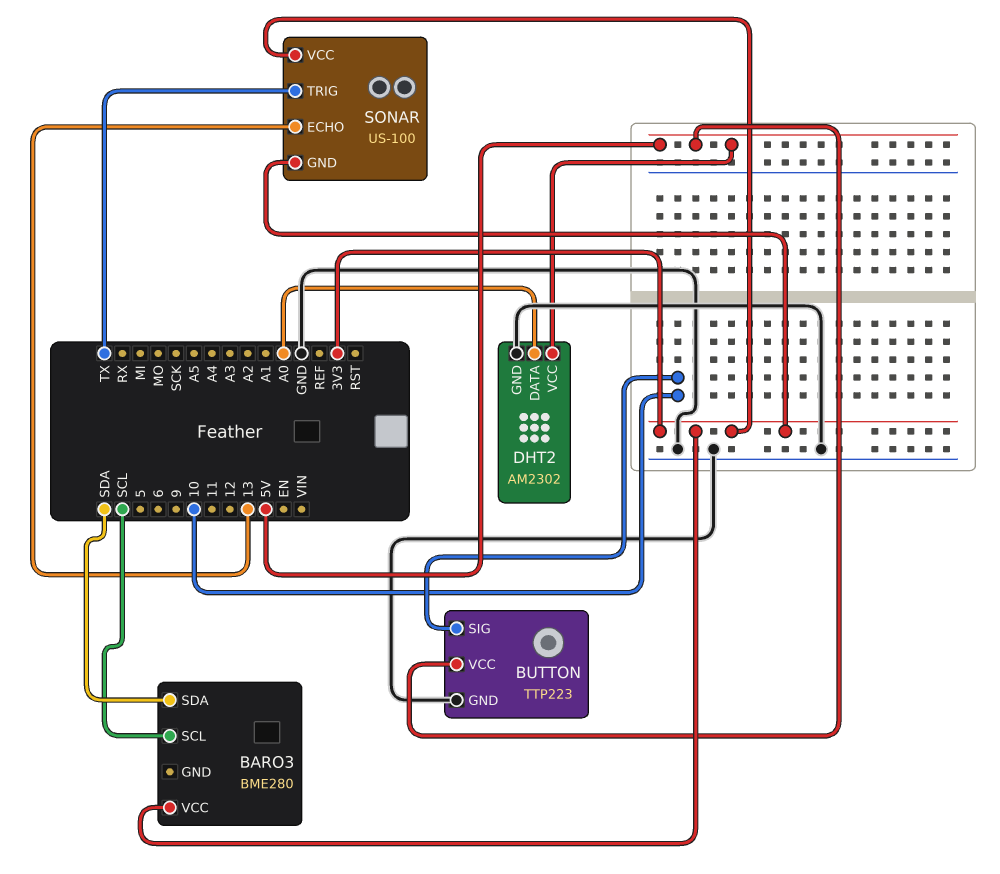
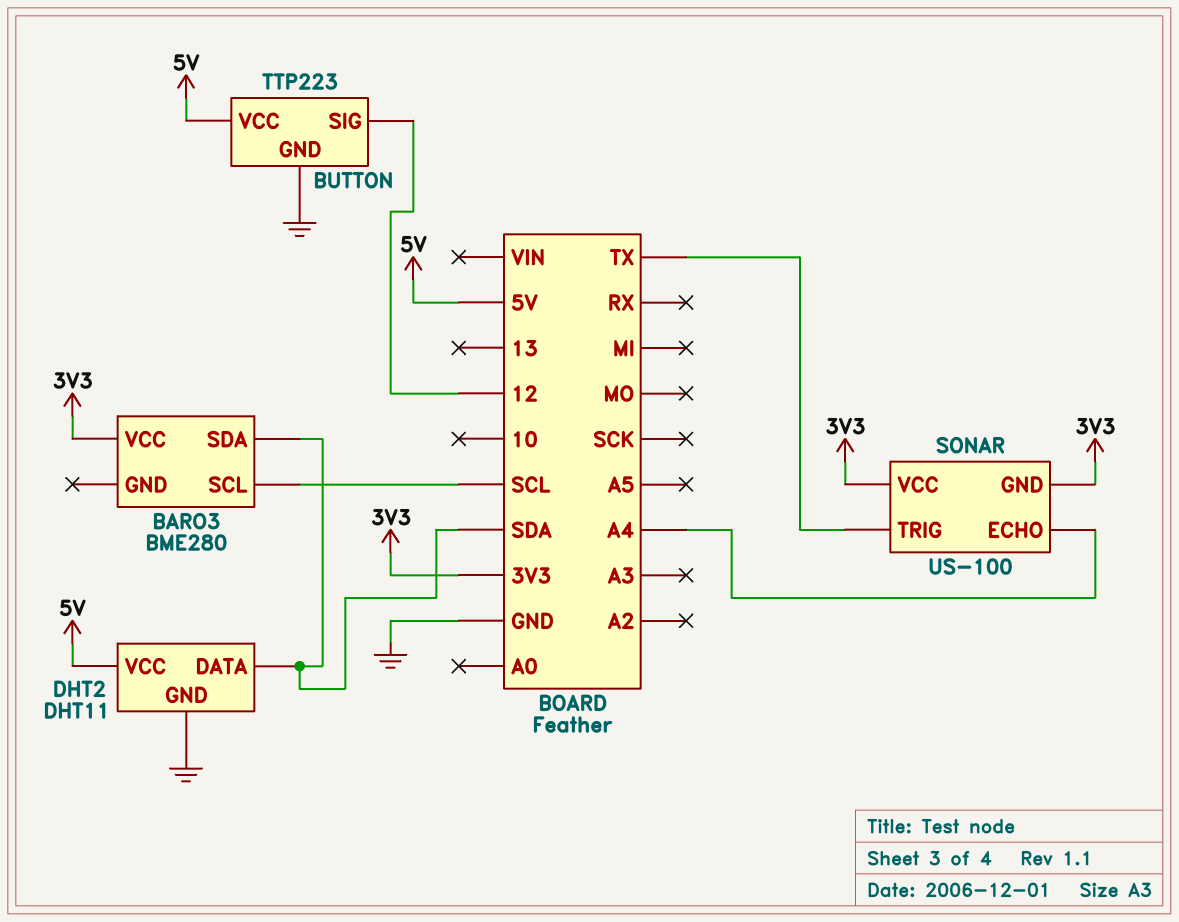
BUTTON pin SIG: 10 -> 12
DHT2: AM2302 -> DHT11
DHT2 pin DATA: A0 -> SDA
SONAR pin ECHO: 13 -> A4

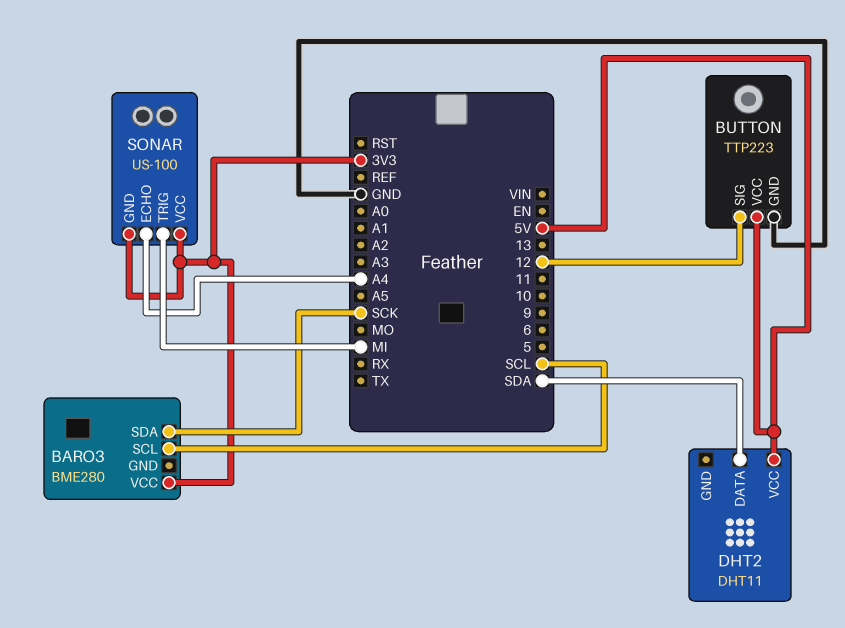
BARO3 pin SDA: SDA -> SCK
DHT2 pin GND: GND -> none
SONAR pin TRIG: TX -> MI

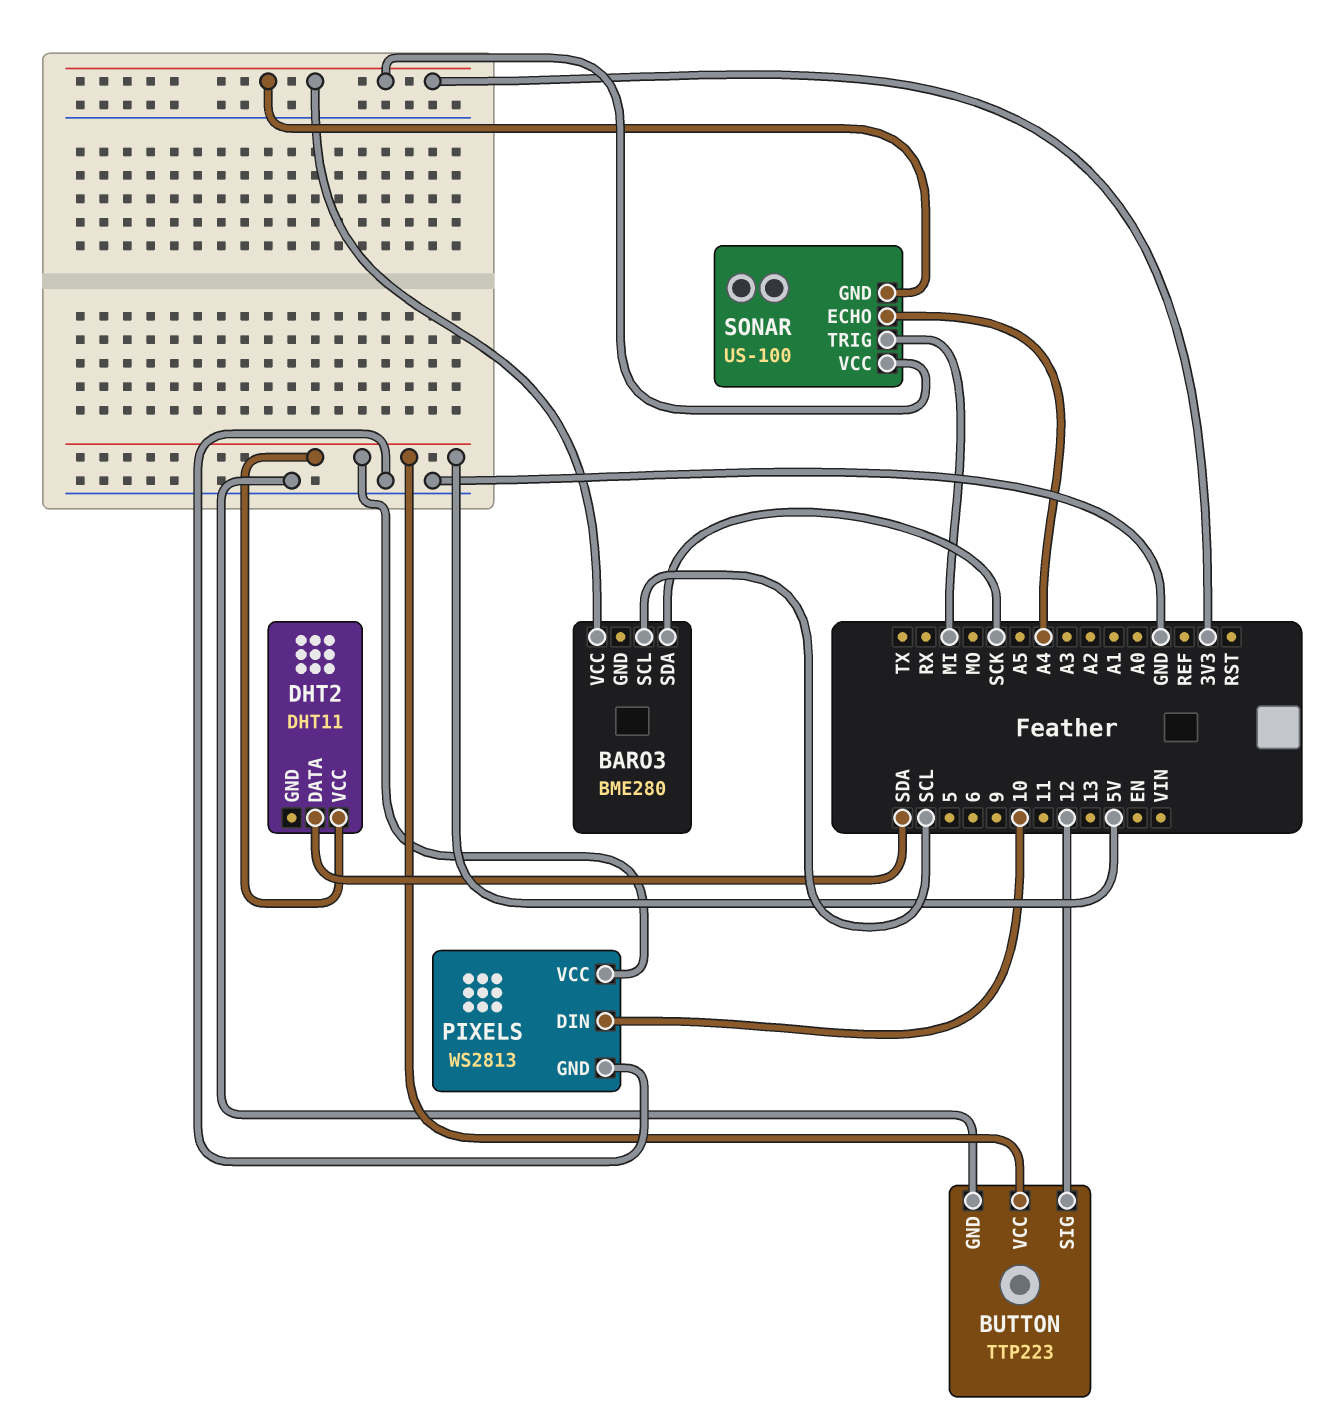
PIXELS: none -> WS2813
PIXELS pin DIN: none -> 10
PIXELS pin GND: none -> GND
PIXELS pin VCC: none -> 5V

